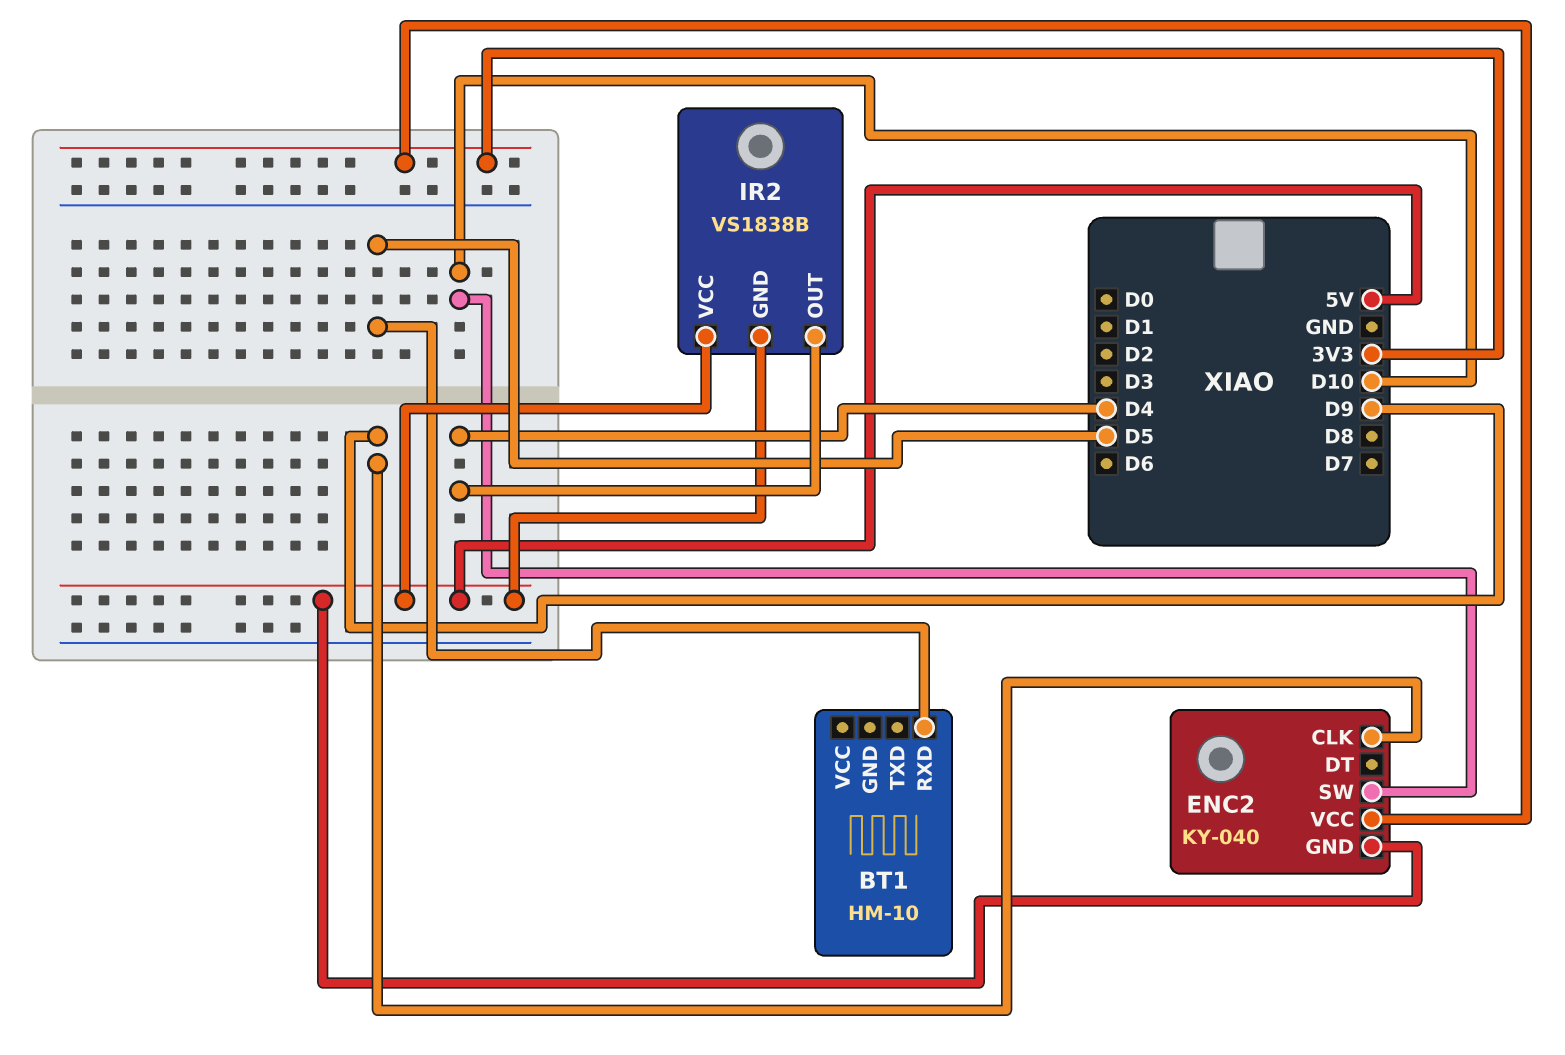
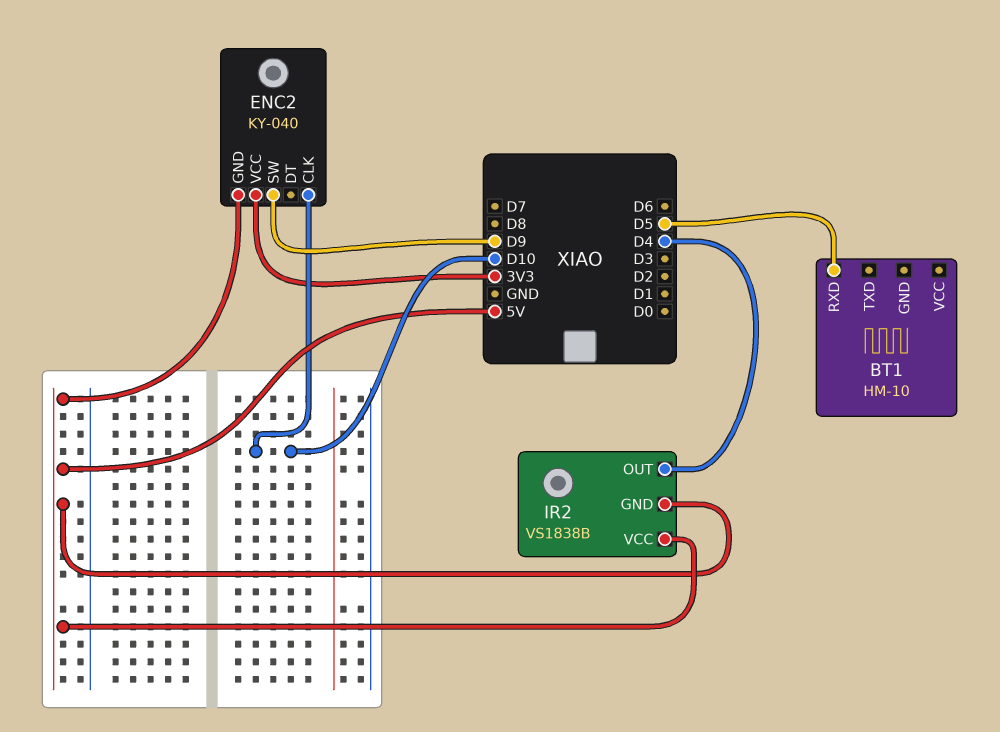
ENC2 pin CLK: D9 -> D10
ENC2 pin SW: D10 -> D9

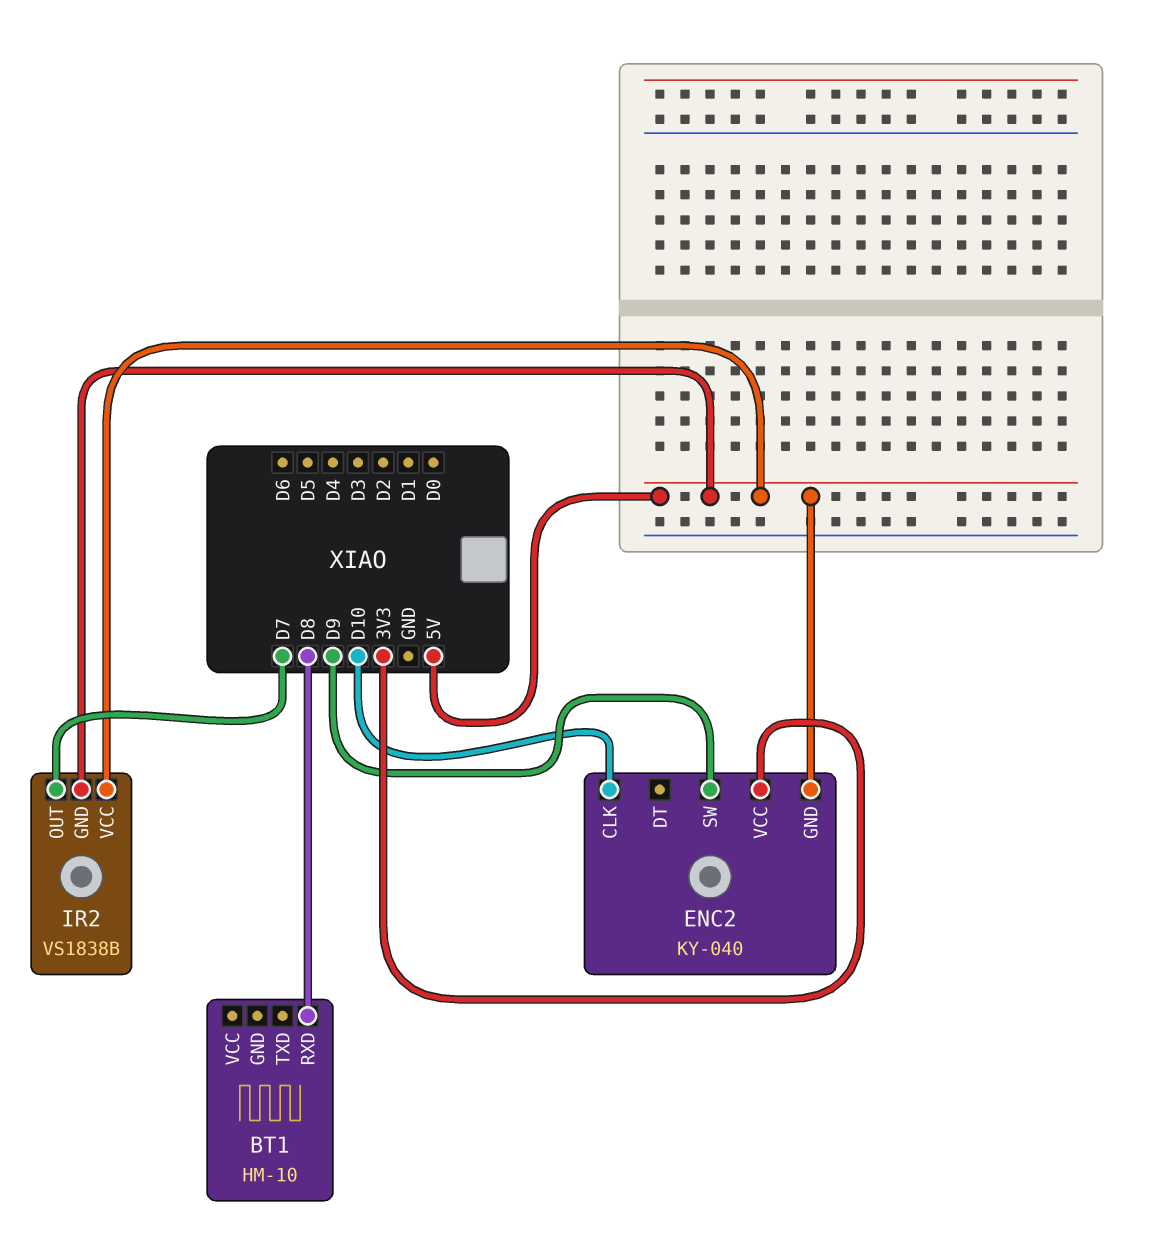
BT1 pin RXD: D5 -> D8
IR2 pin OUT: D4 -> D7

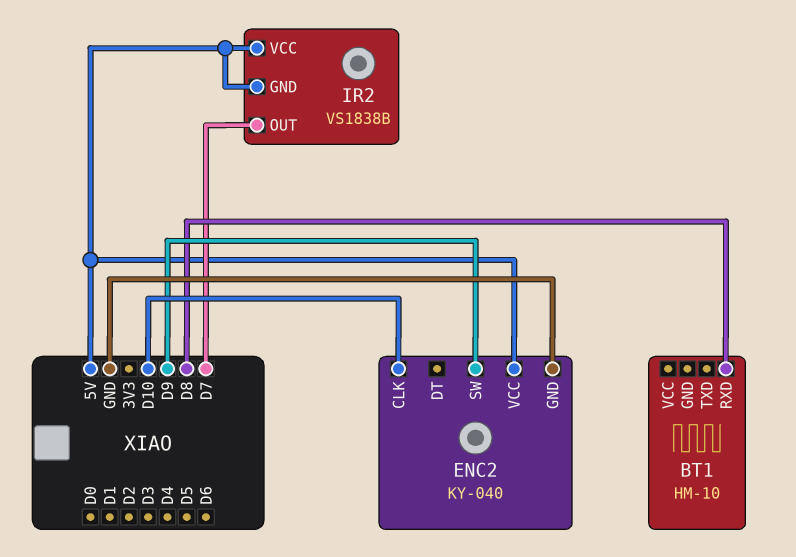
ENC2 pin GND: 5V -> GND
ENC2 pin VCC: 3V3 -> 5V

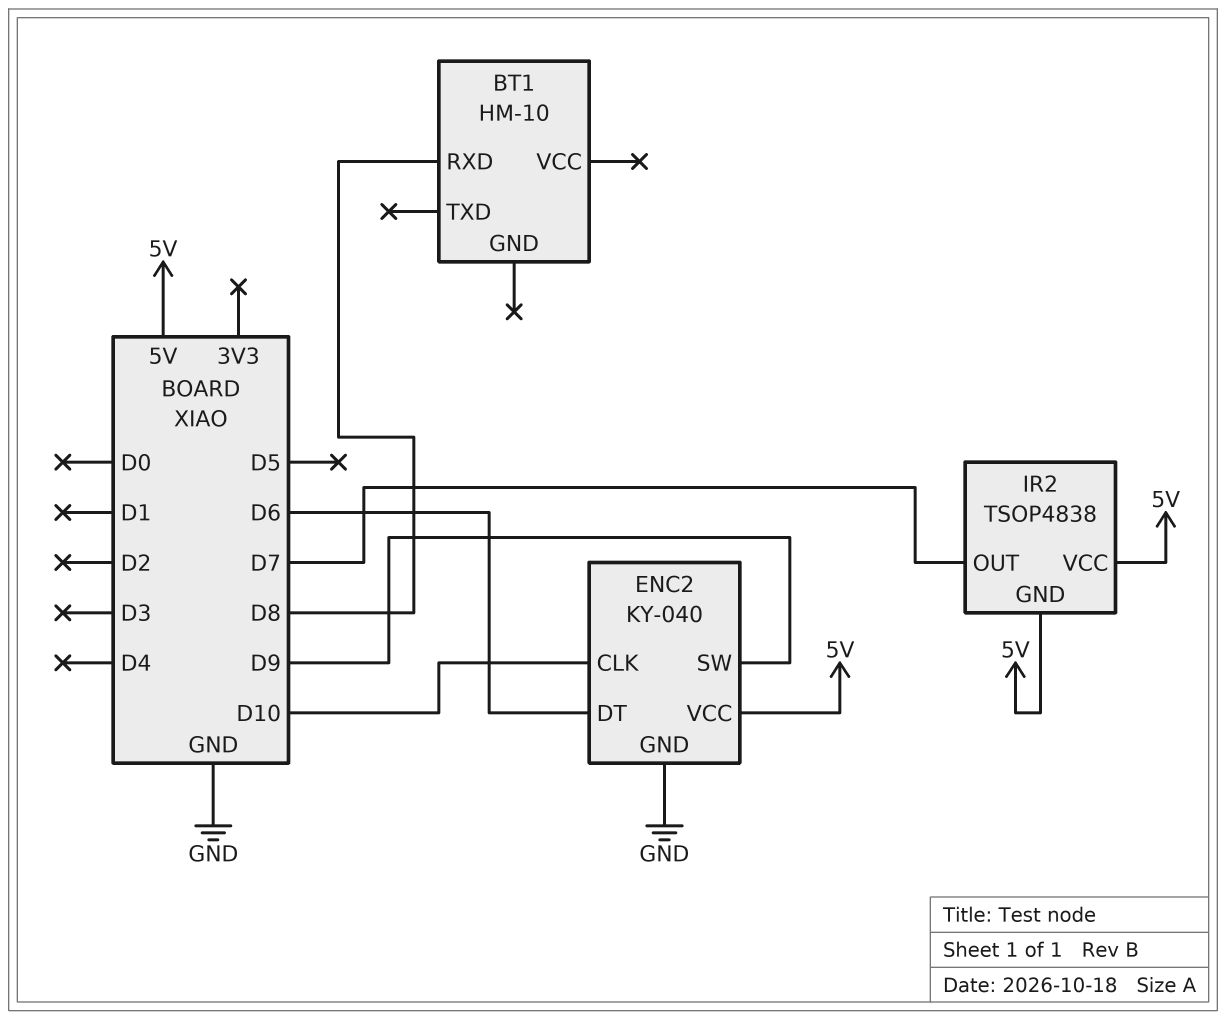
ENC2 pin DT: none -> D6
IR2: VS1838B -> TSOP4838

